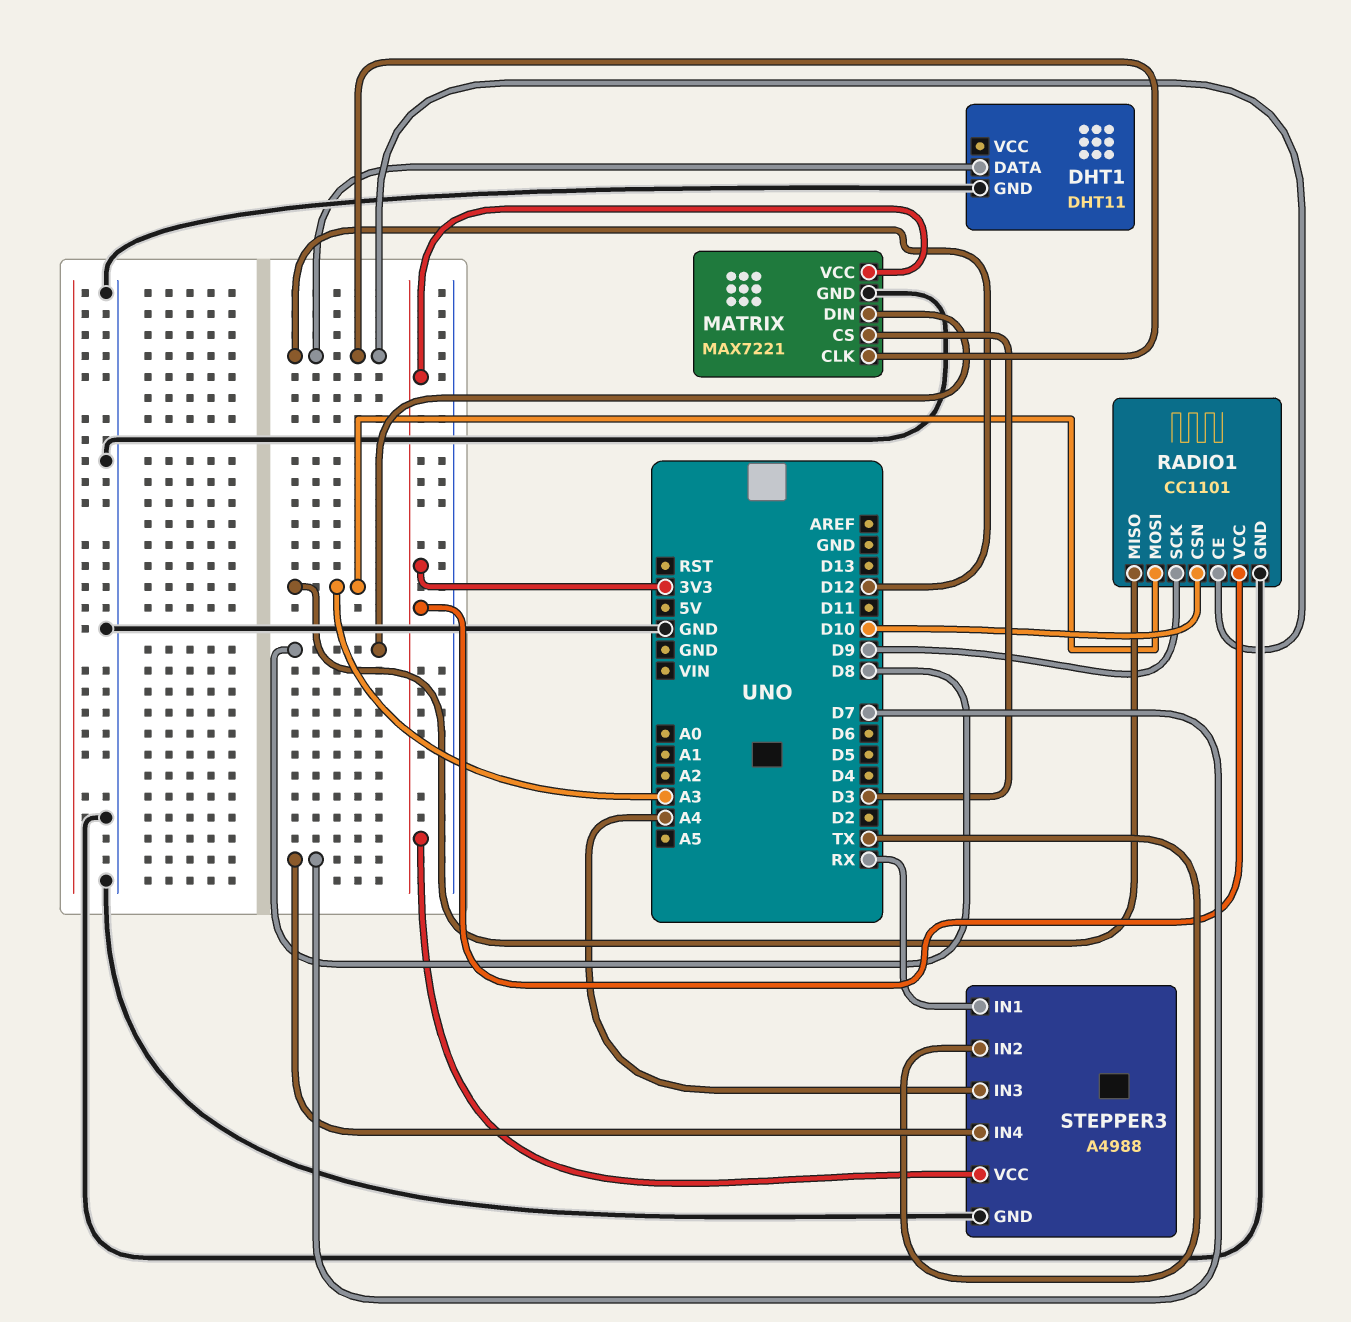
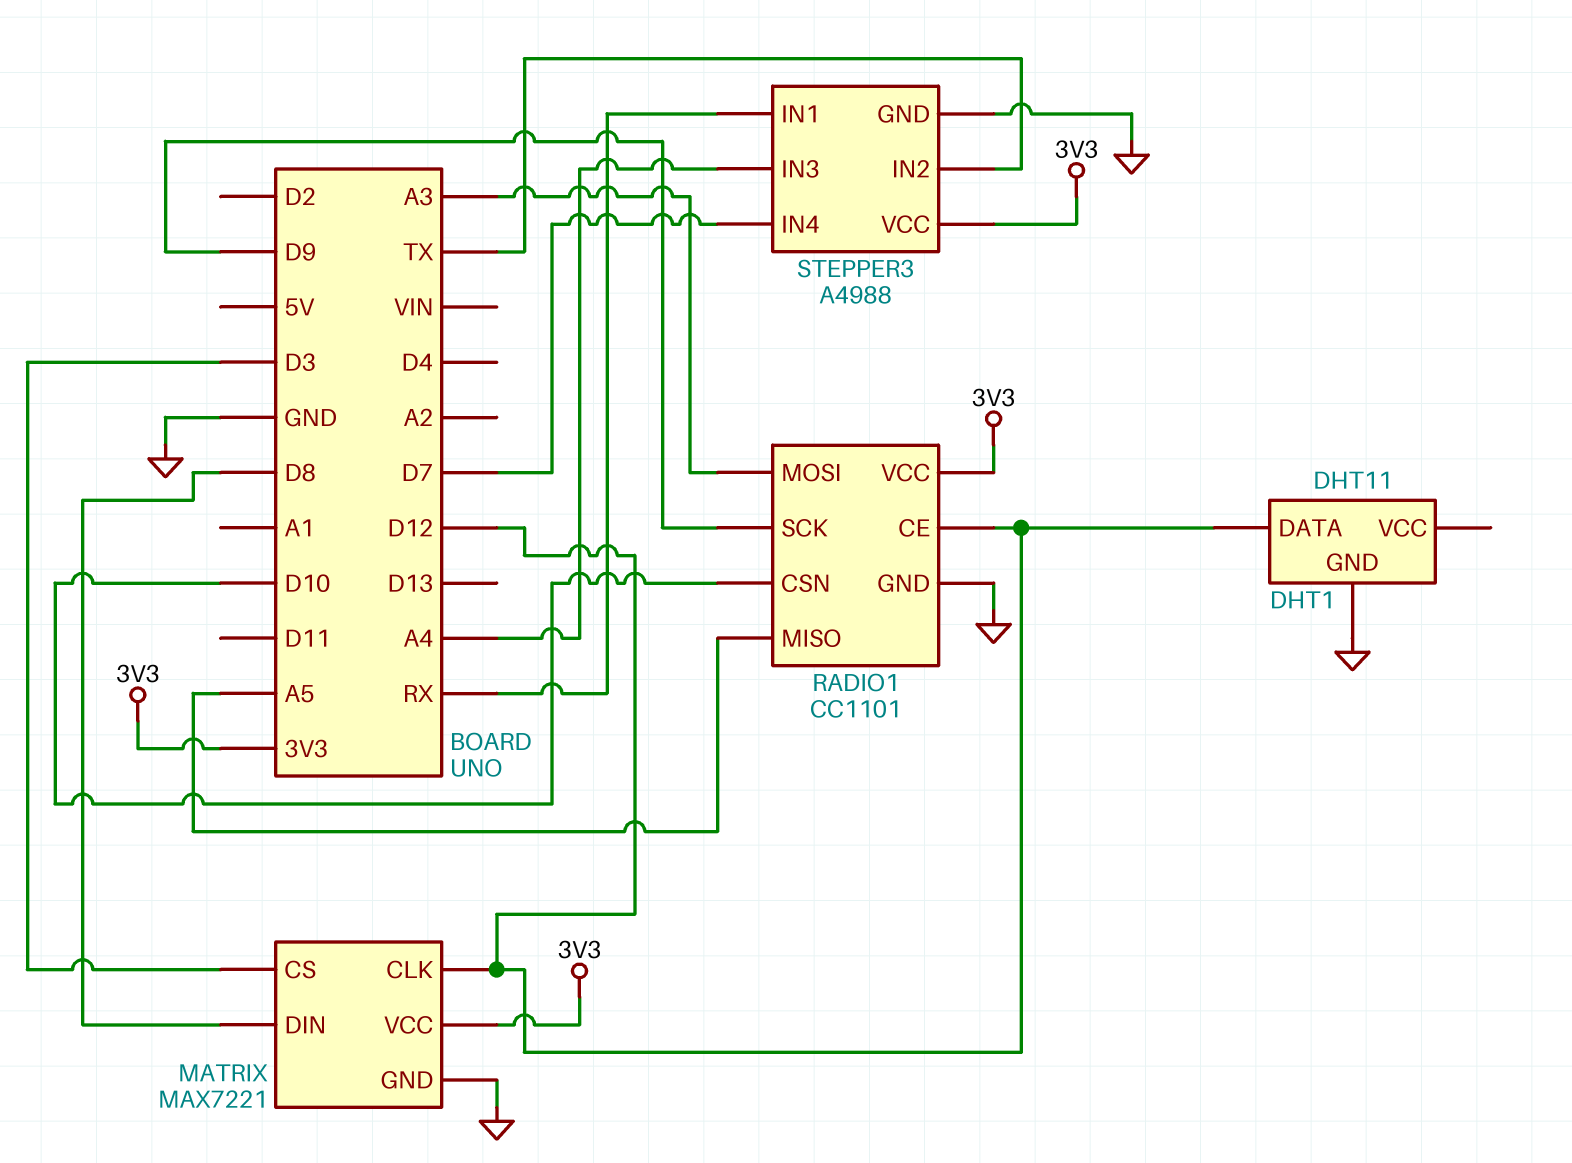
RADIO1 pin MISO: A3 -> A5

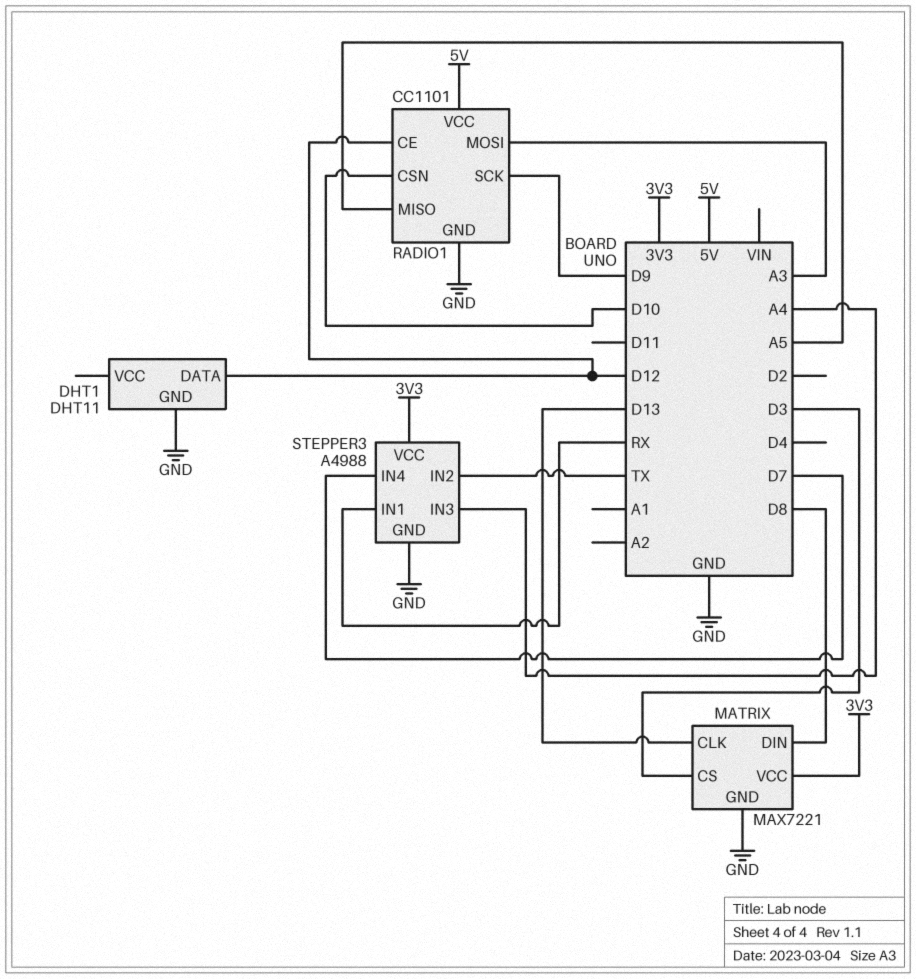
MATRIX pin CLK: D12 -> D13
RADIO1 pin VCC: 3V3 -> 5V

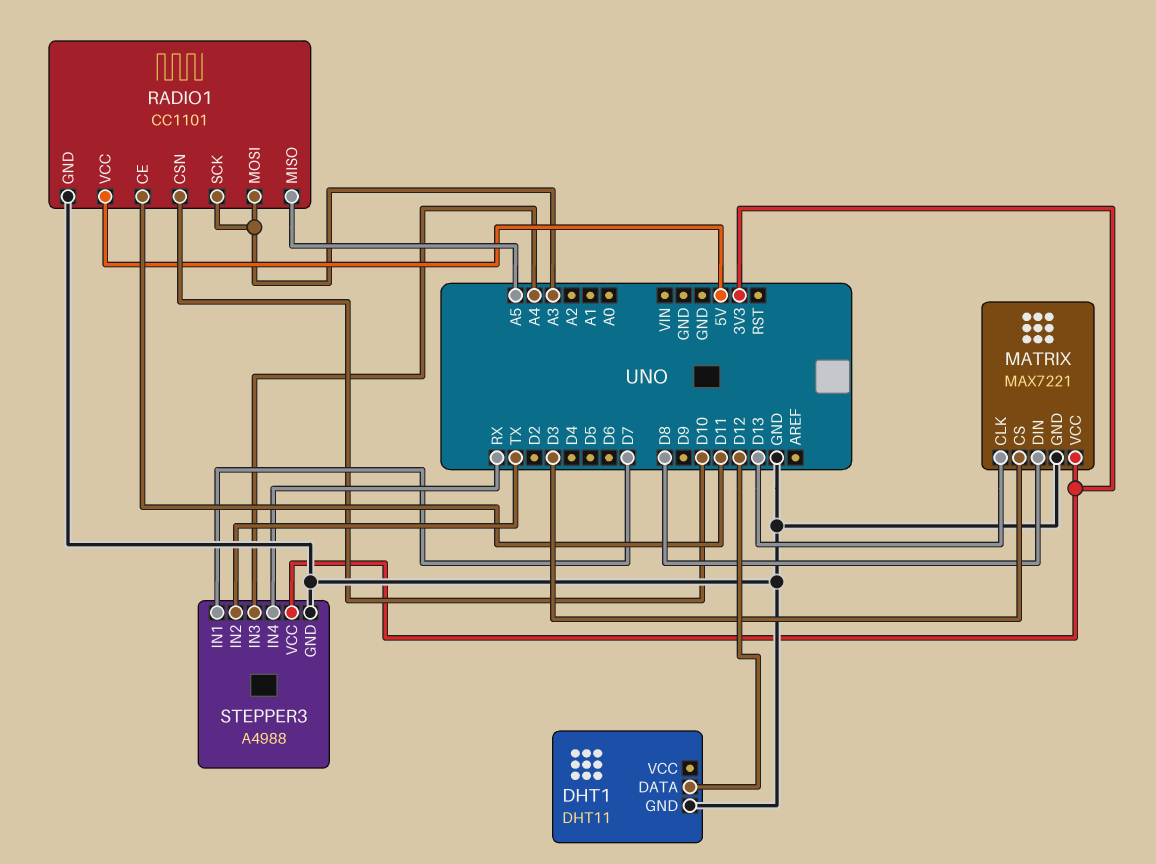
RADIO1 pin CE: D12 -> D11
RADIO1 pin SCK: D9 -> A3
STEPPER3 pin IN1: RX -> D7
STEPPER3 pin IN4: D7 -> RX

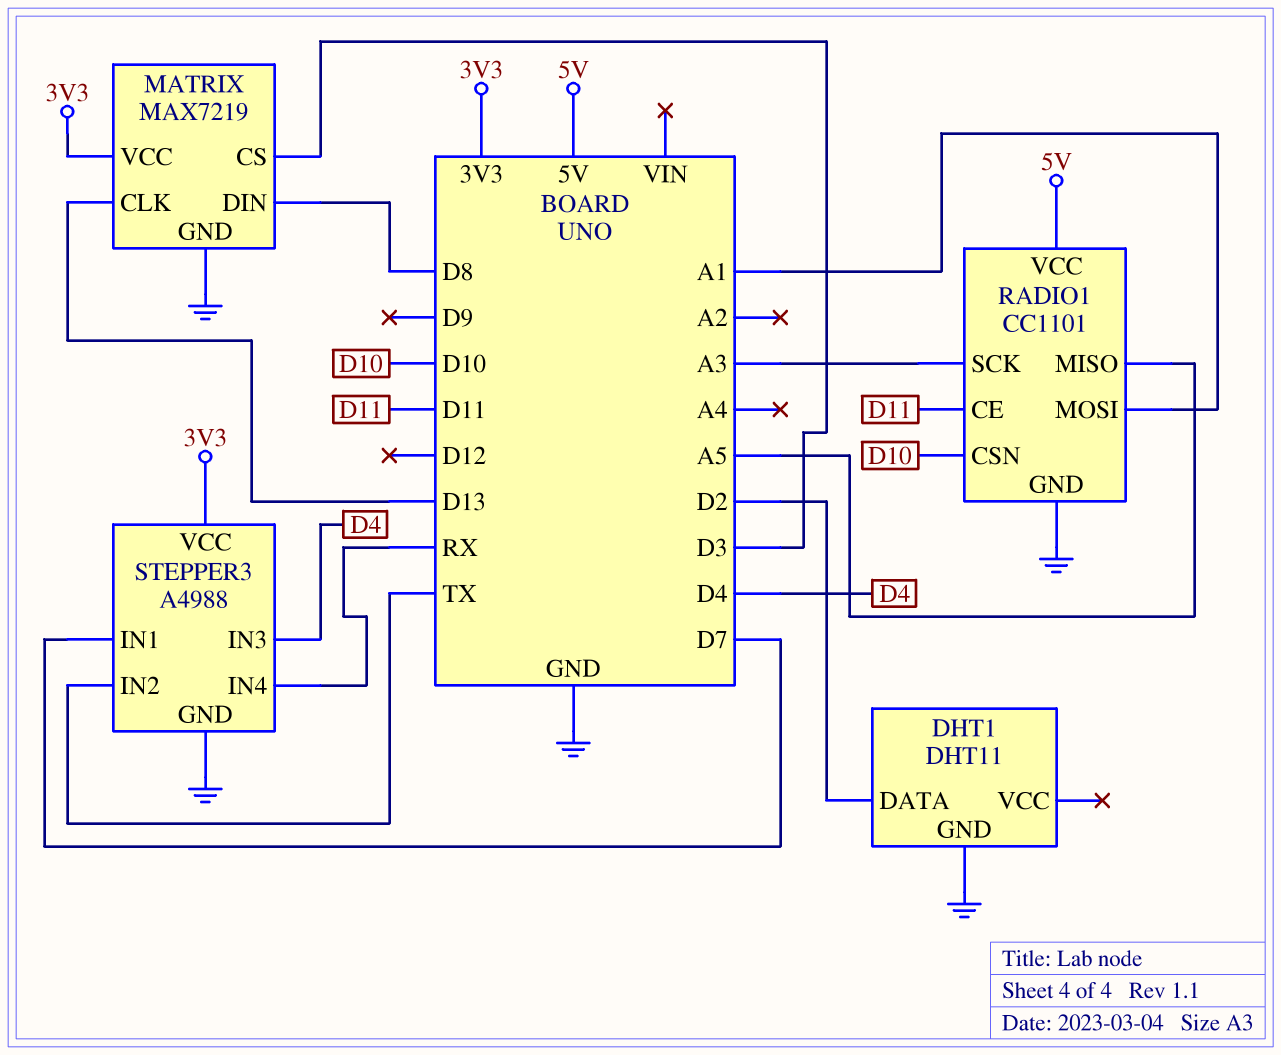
DHT1 pin DATA: D12 -> D2
MATRIX: MAX7221 -> MAX7219
RADIO1 pin MOSI: A3 -> A1
STEPPER3 pin IN3: A4 -> D4

